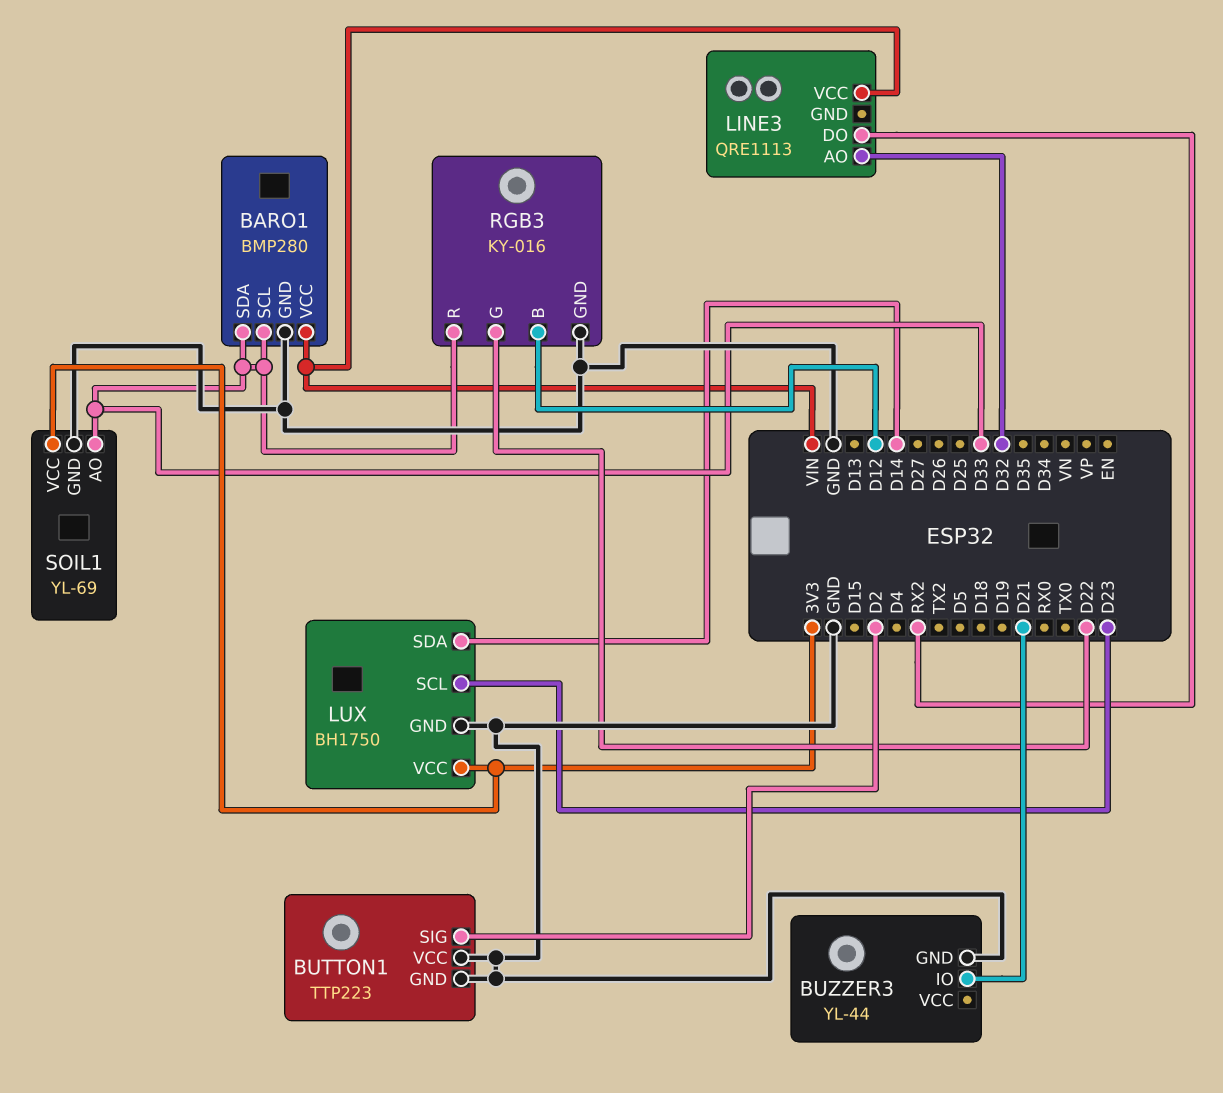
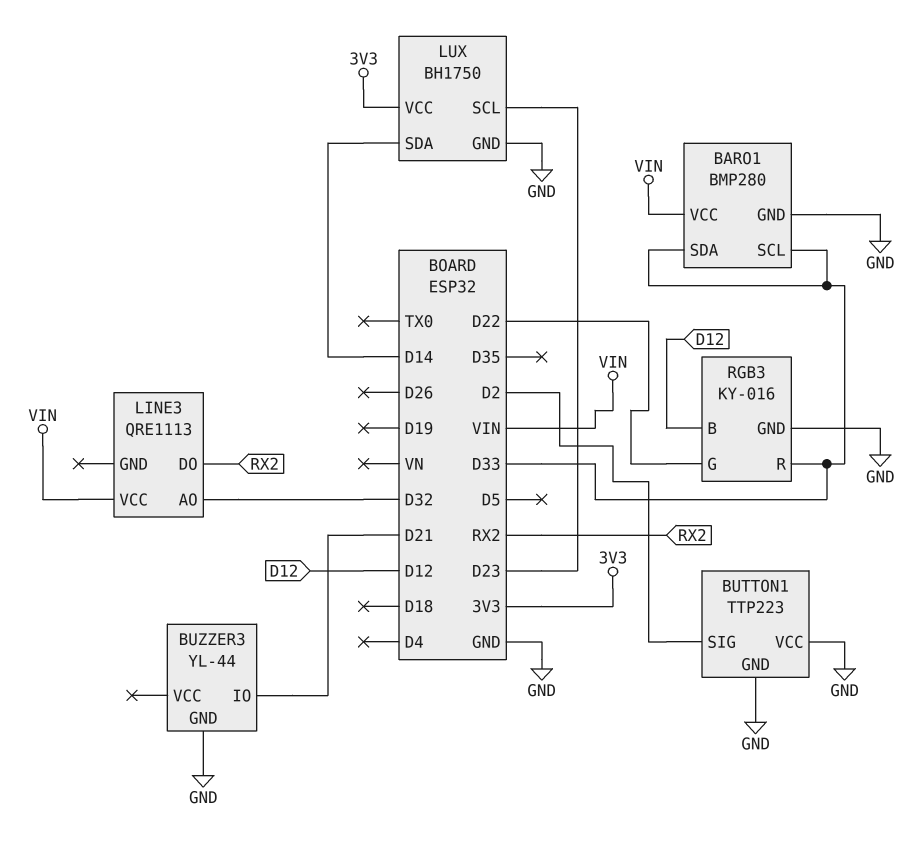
SOIL1: YL-69 -> none
SOIL1 pin AO: D33 -> none
SOIL1 pin GND: GND -> none
SOIL1 pin VCC: 3V3 -> none

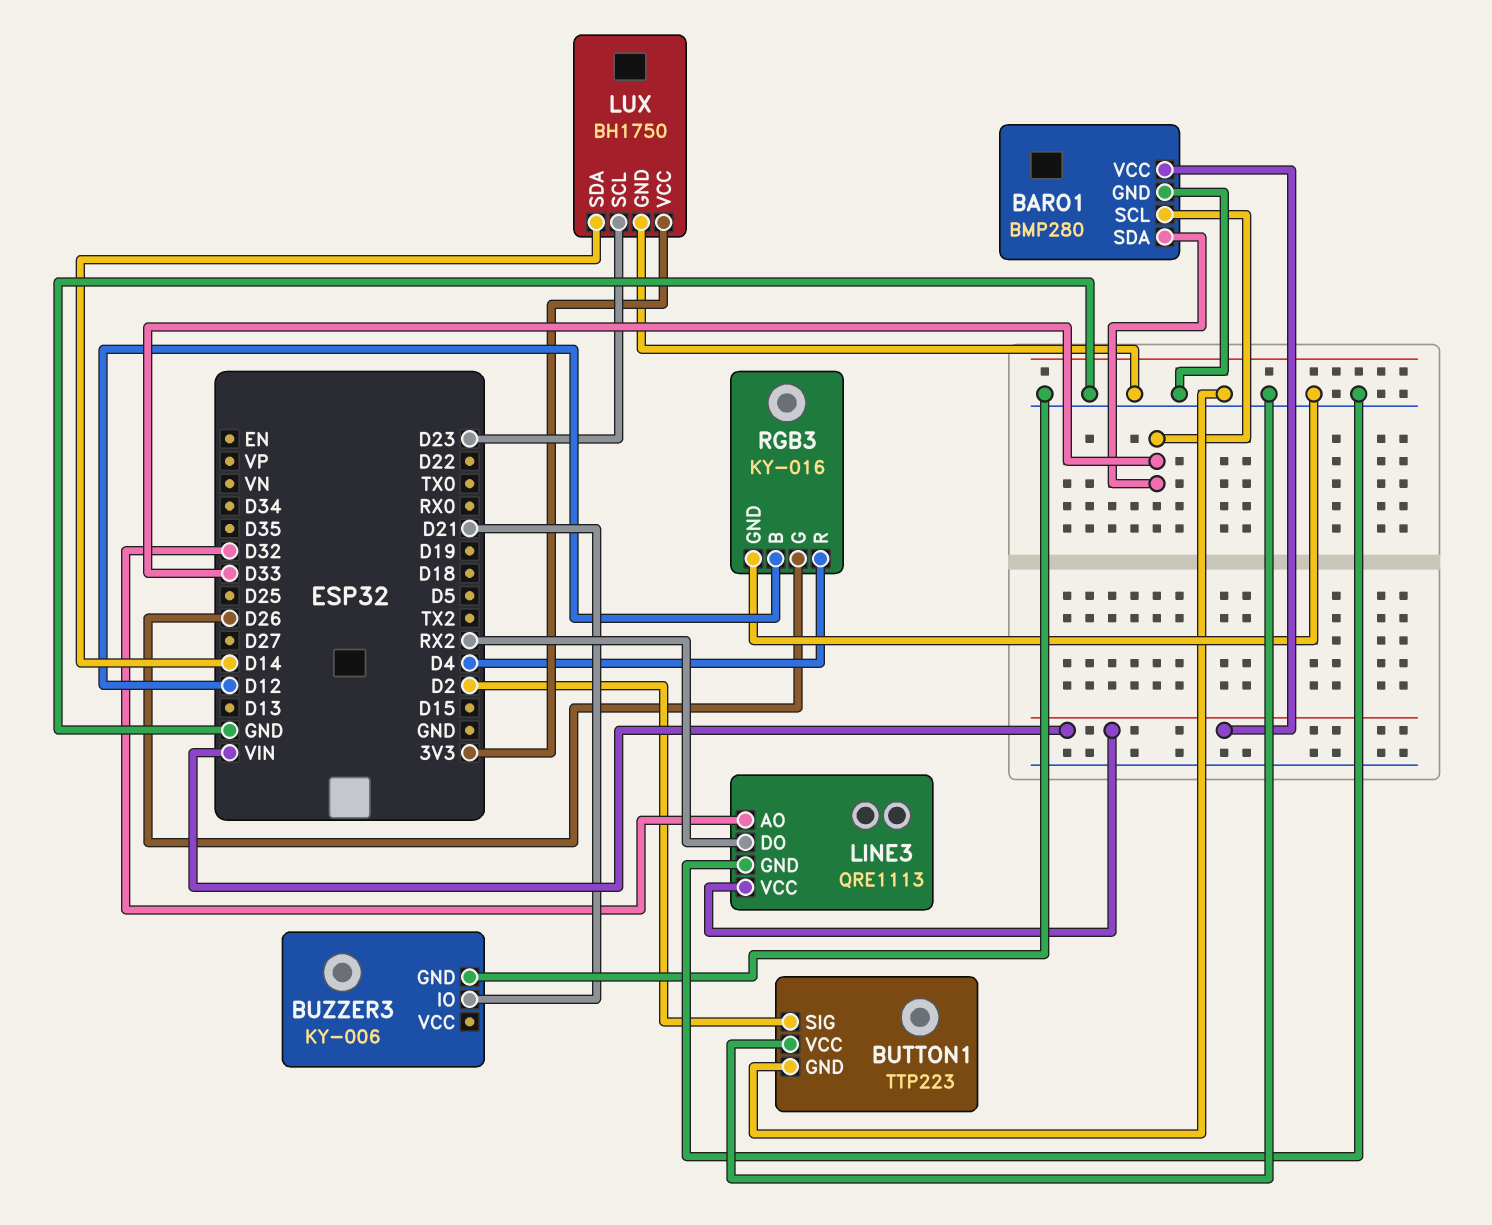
BUZZER3: YL-44 -> KY-006
LINE3 pin GND: none -> GND
RGB3 pin G: D22 -> D26
RGB3 pin R: D33 -> D4

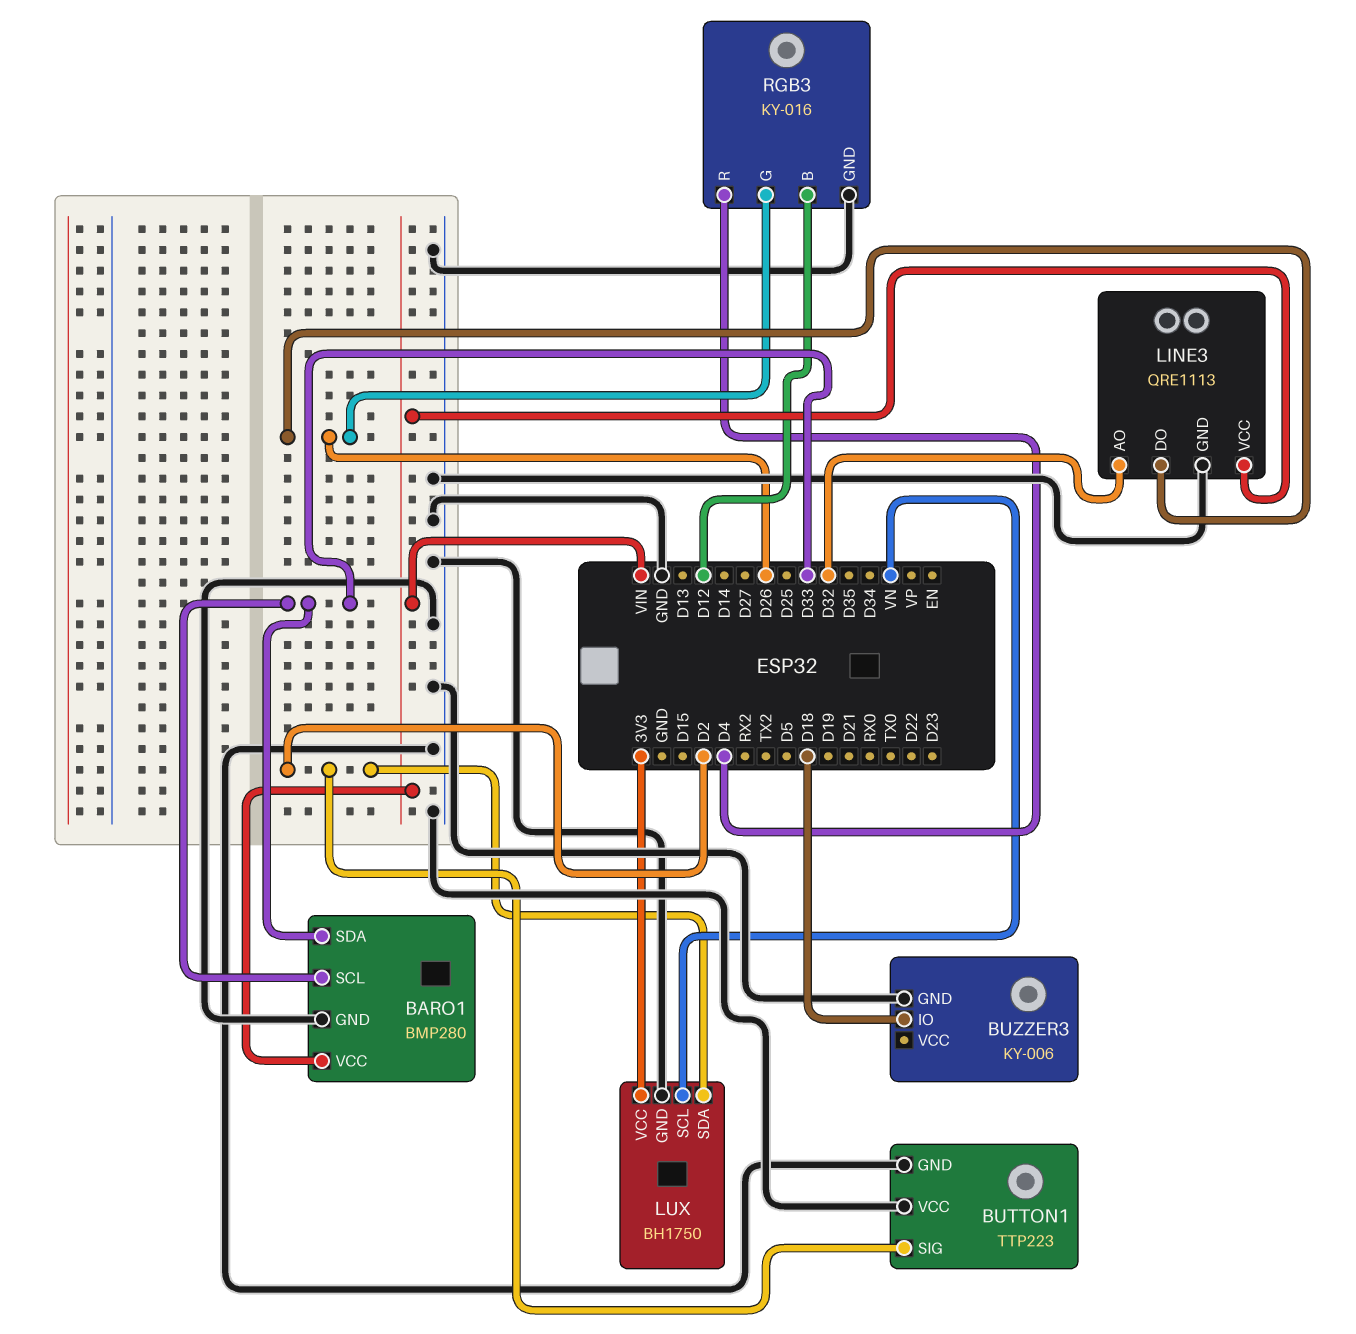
BUZZER3 pin IO: D21 -> D18
LINE3 pin DO: RX2 -> D26
LUX pin SCL: D23 -> VN
LUX pin SDA: D14 -> D2

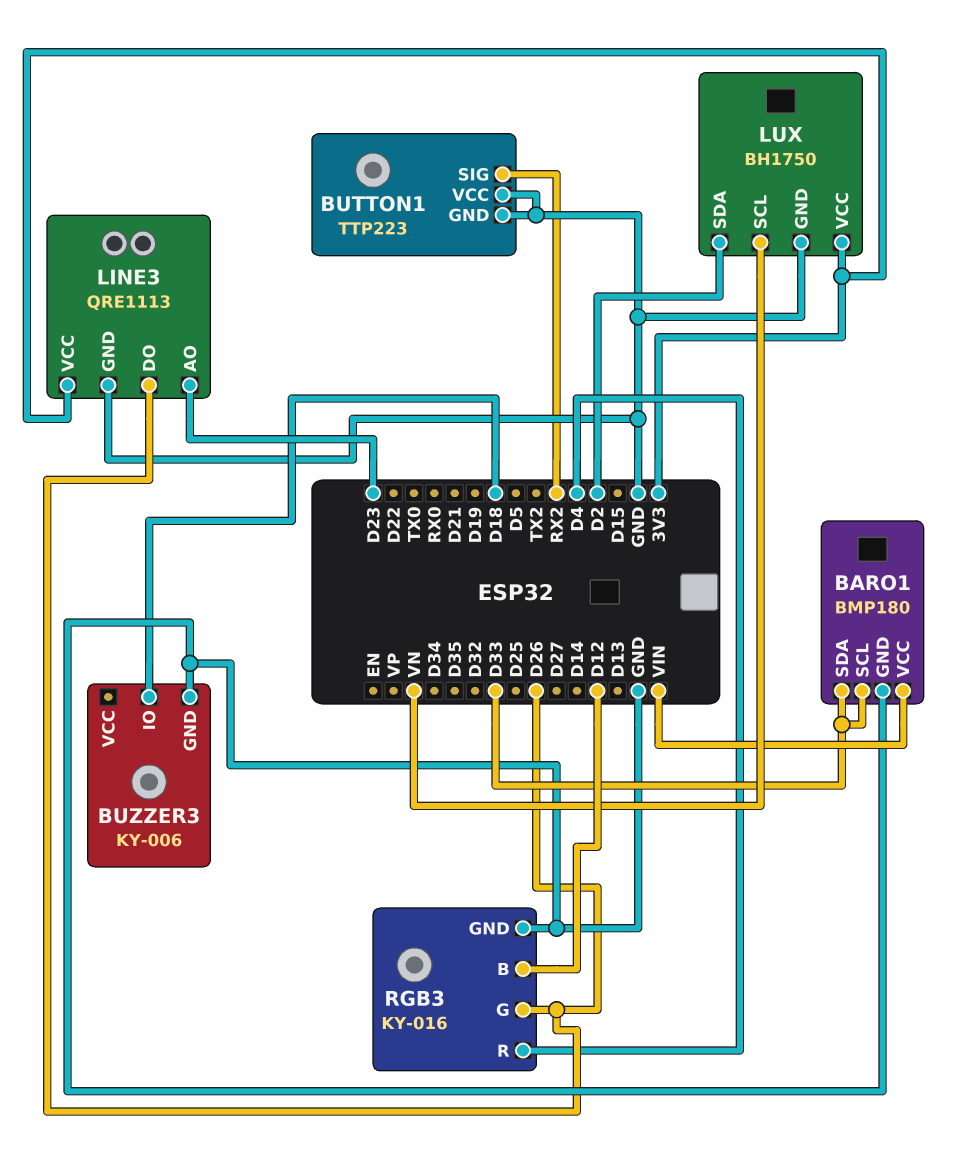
BARO1: BMP280 -> BMP180
BUTTON1 pin SIG: D2 -> RX2
LINE3 pin AO: D32 -> D23
LINE3 pin VCC: VIN -> 3V3

